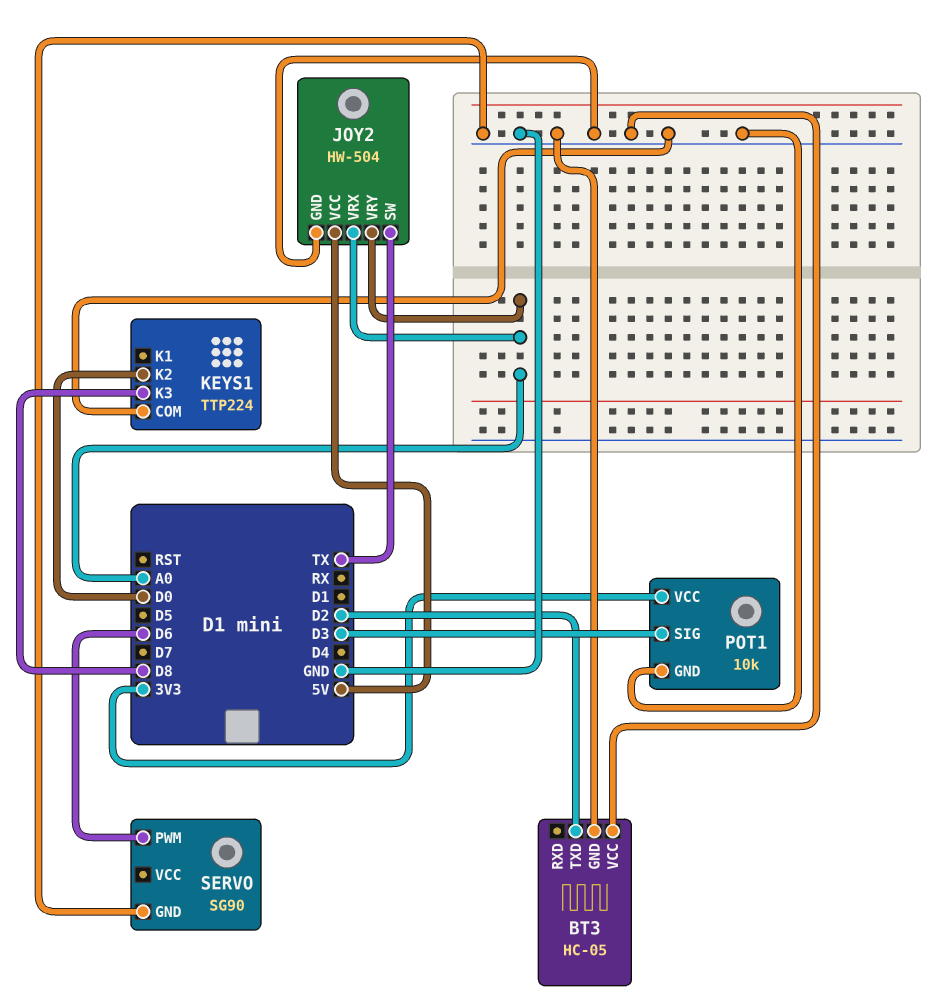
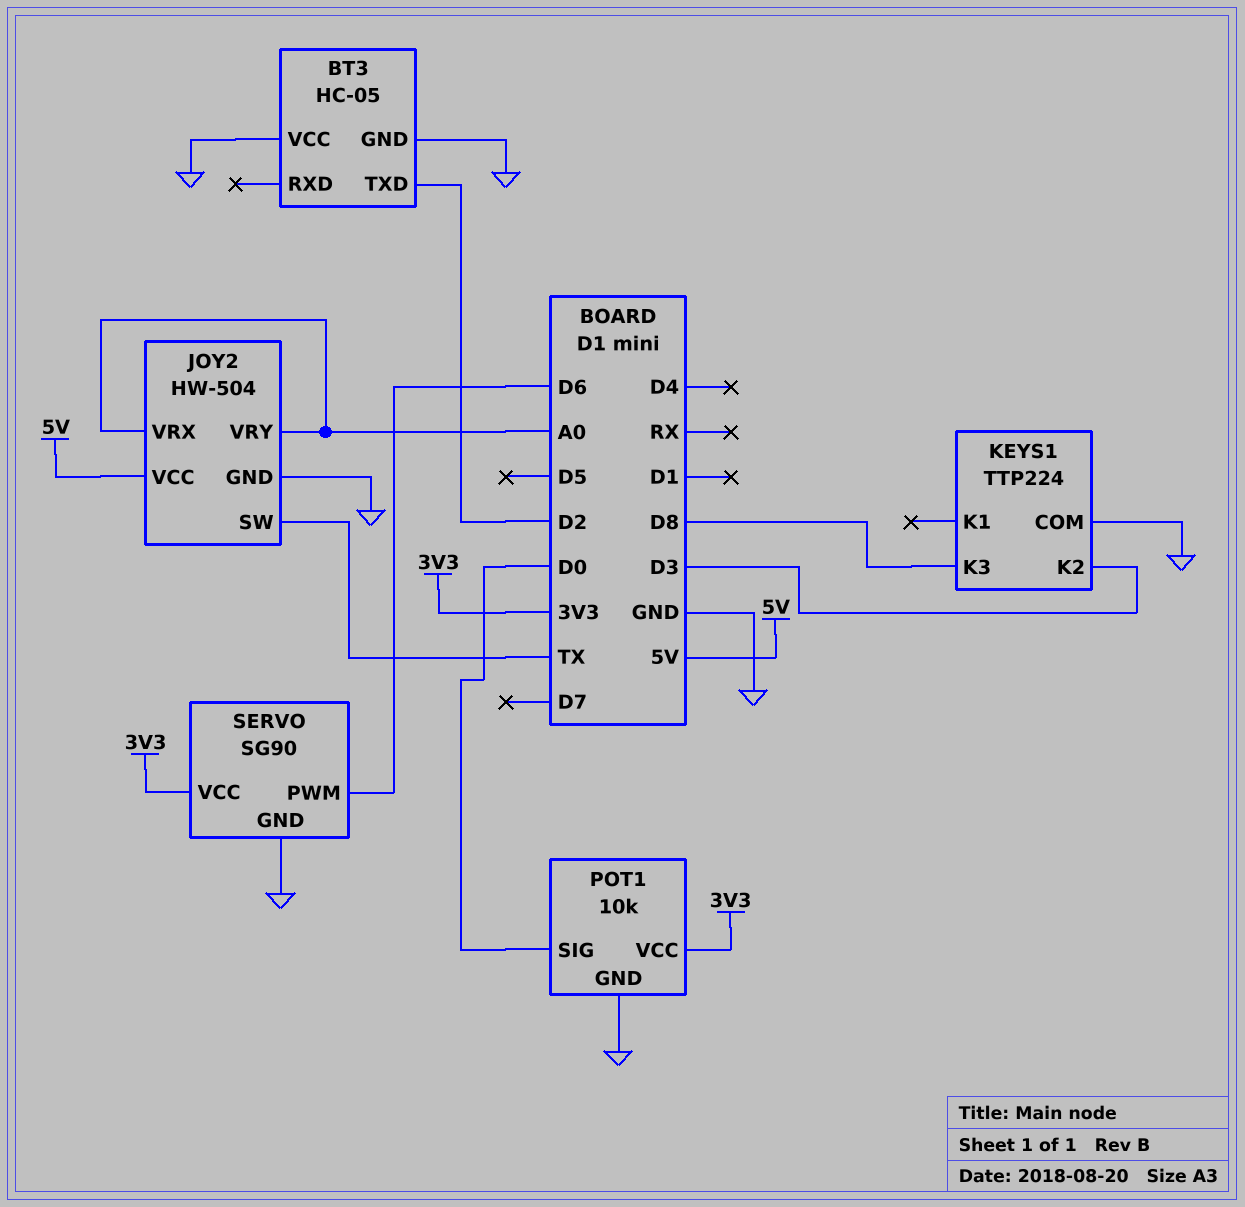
KEYS1 pin K2: D0 -> D3
POT1 pin SIG: D3 -> D0
SERVO pin VCC: none -> 3V3

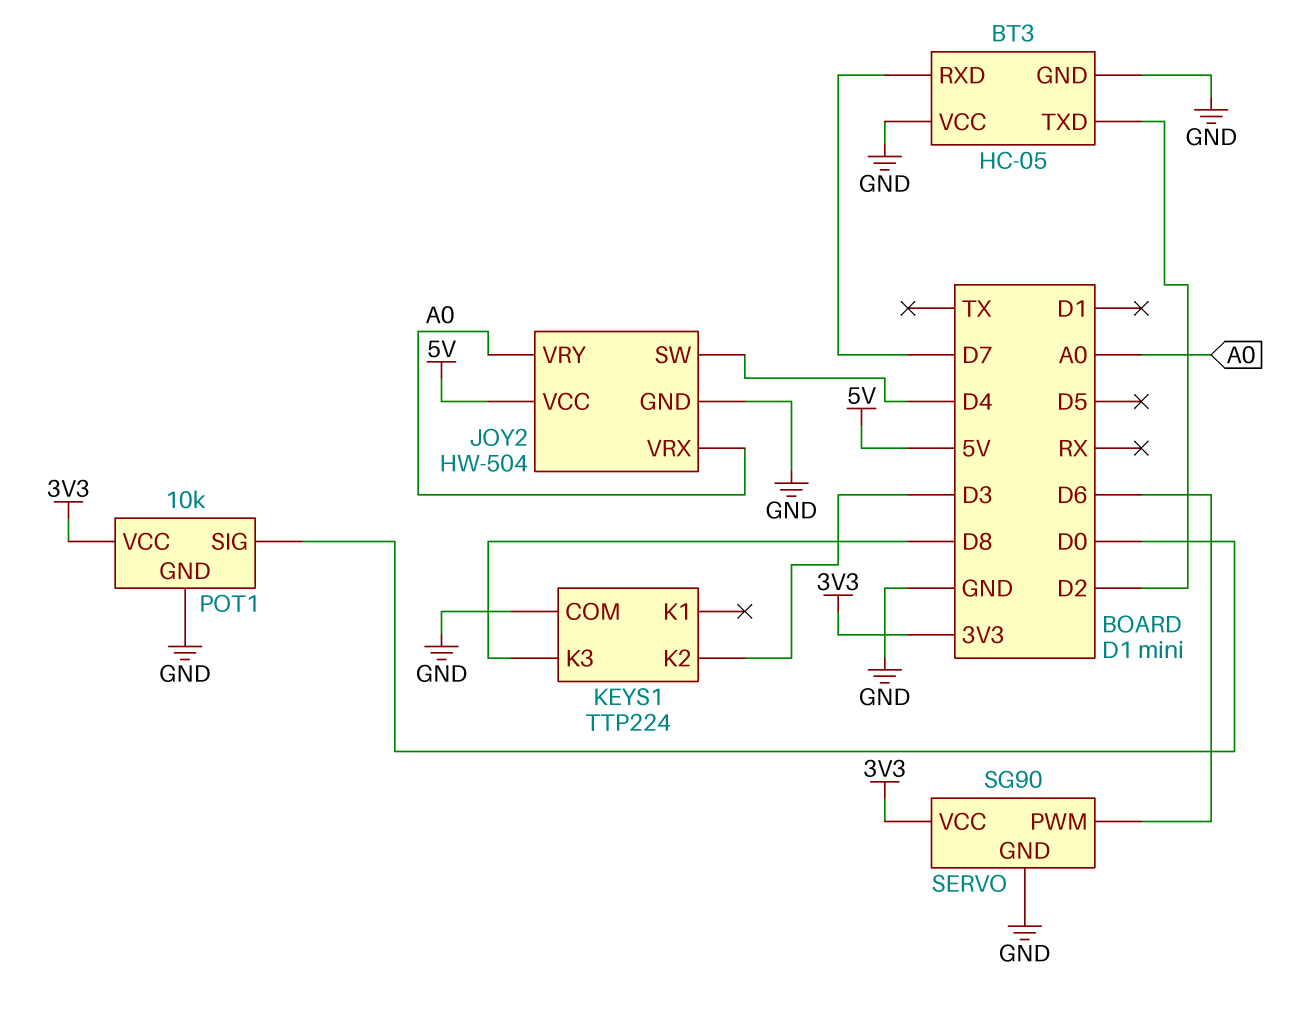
BT3 pin RXD: none -> D7
JOY2 pin SW: TX -> D4

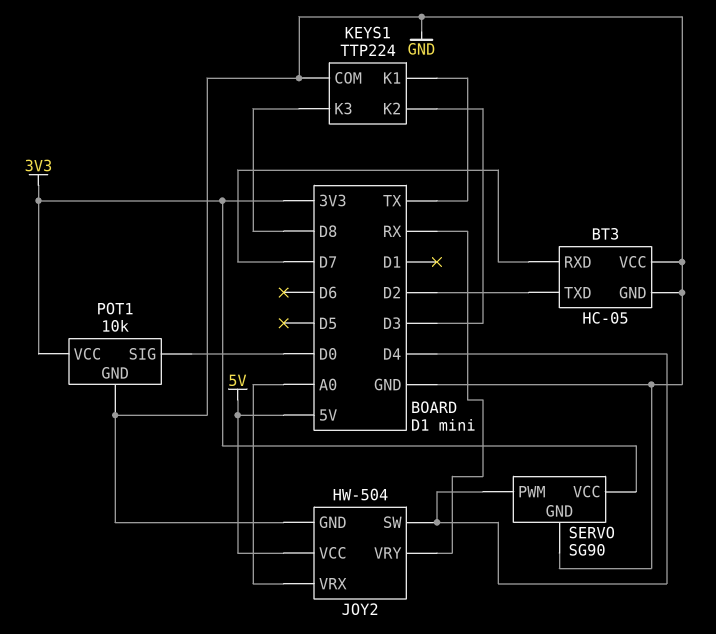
JOY2 pin VRY: A0 -> RX
KEYS1 pin K1: none -> TX
SERVO pin PWM: D6 -> D4

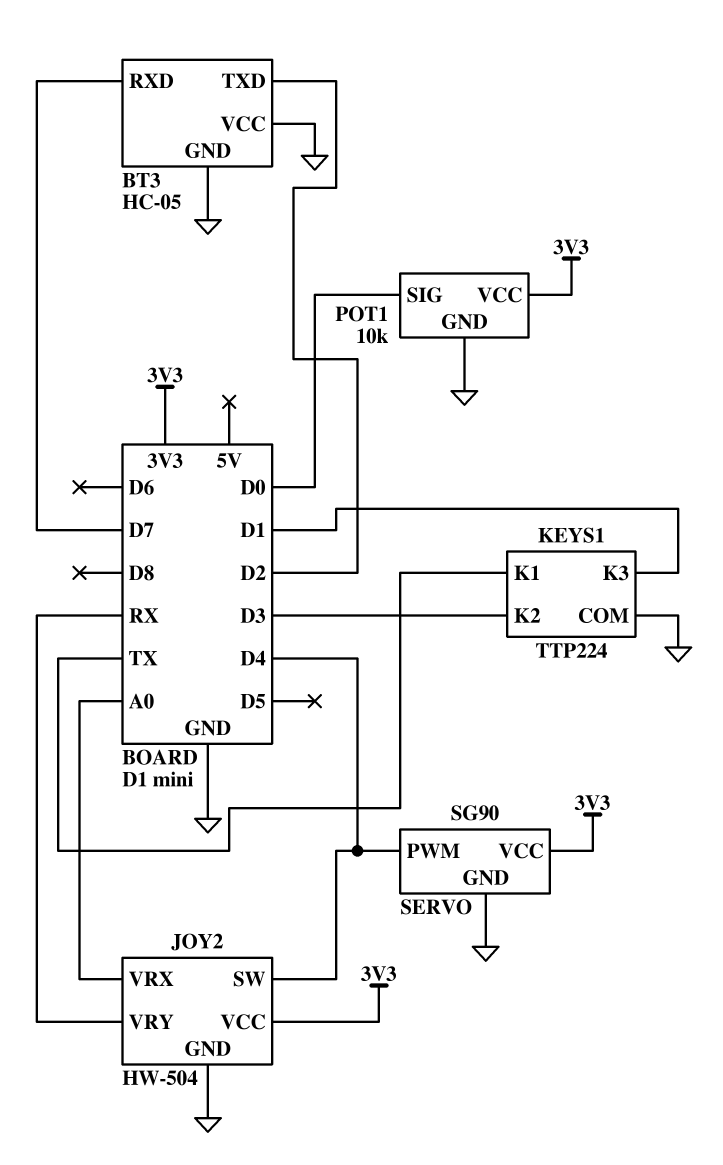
JOY2 pin VCC: 5V -> 3V3
KEYS1 pin K3: D8 -> D1

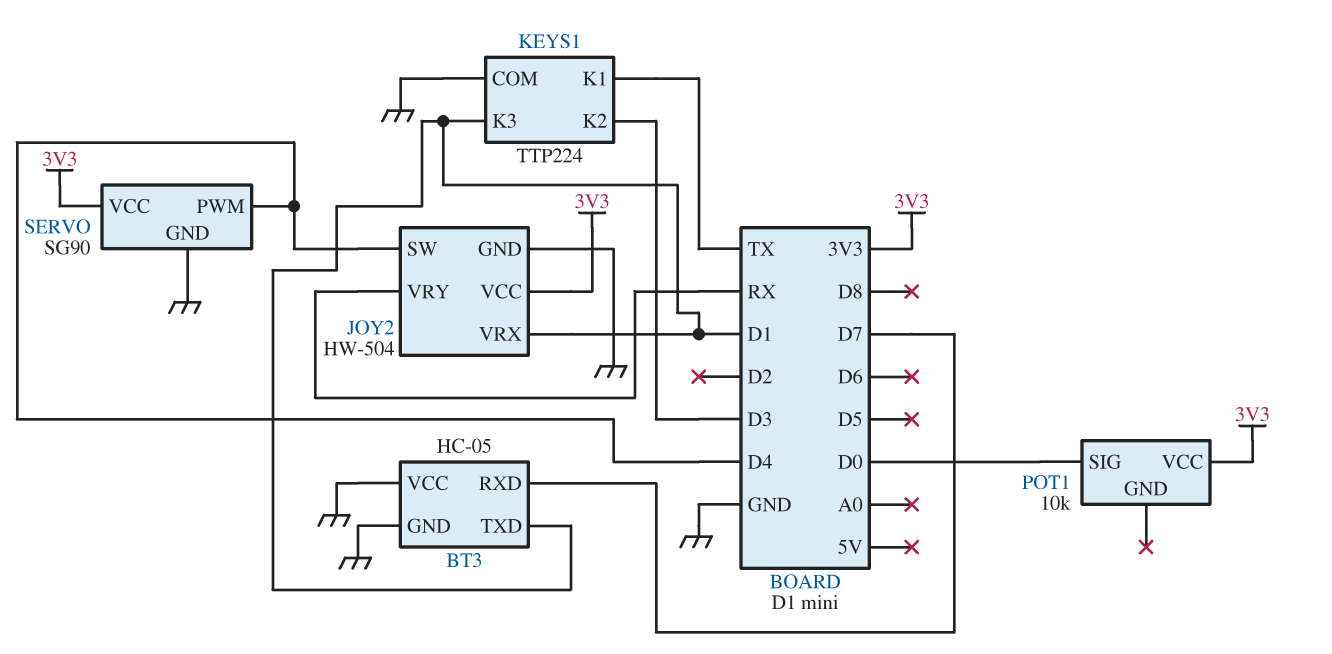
BT3 pin TXD: D2 -> D1
JOY2 pin VRX: A0 -> D1
POT1 pin GND: GND -> none

